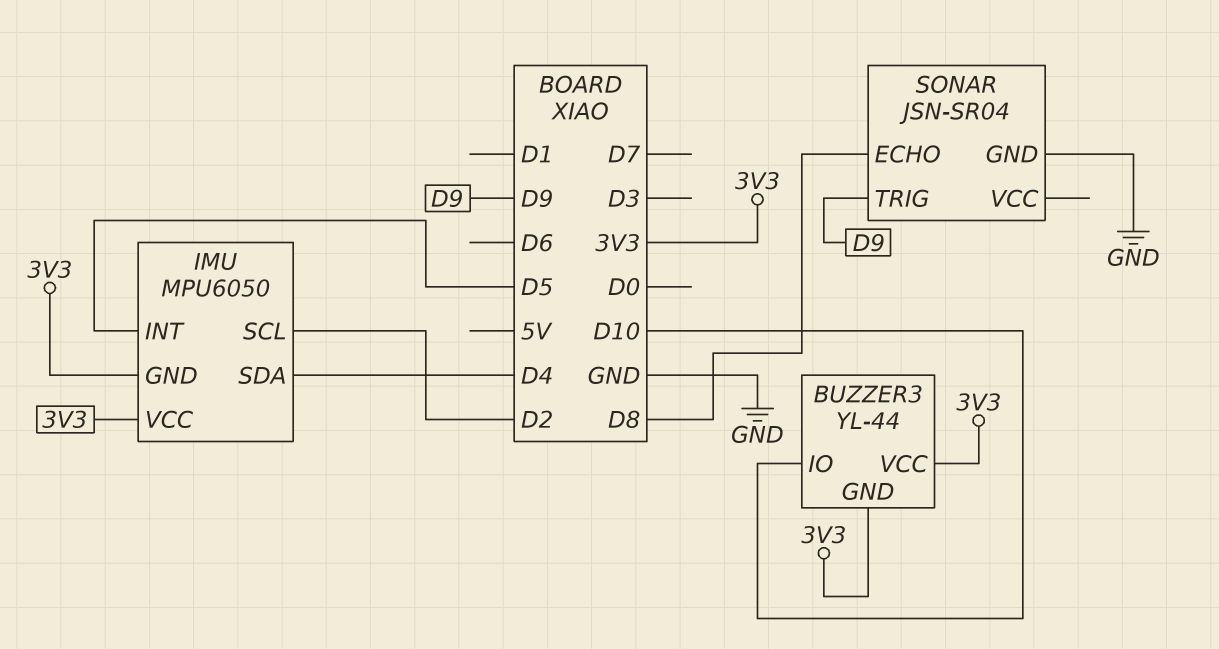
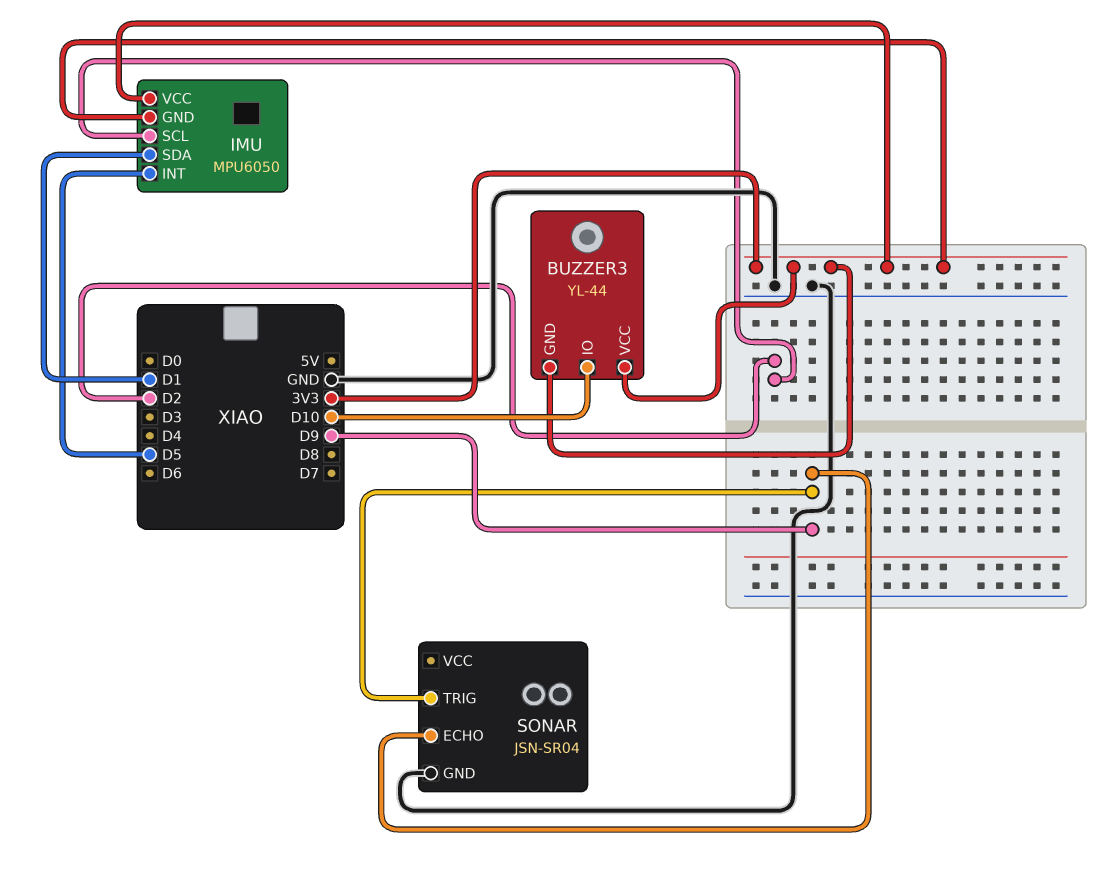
IMU pin SDA: D4 -> D1
SONAR pin ECHO: D8 -> D9

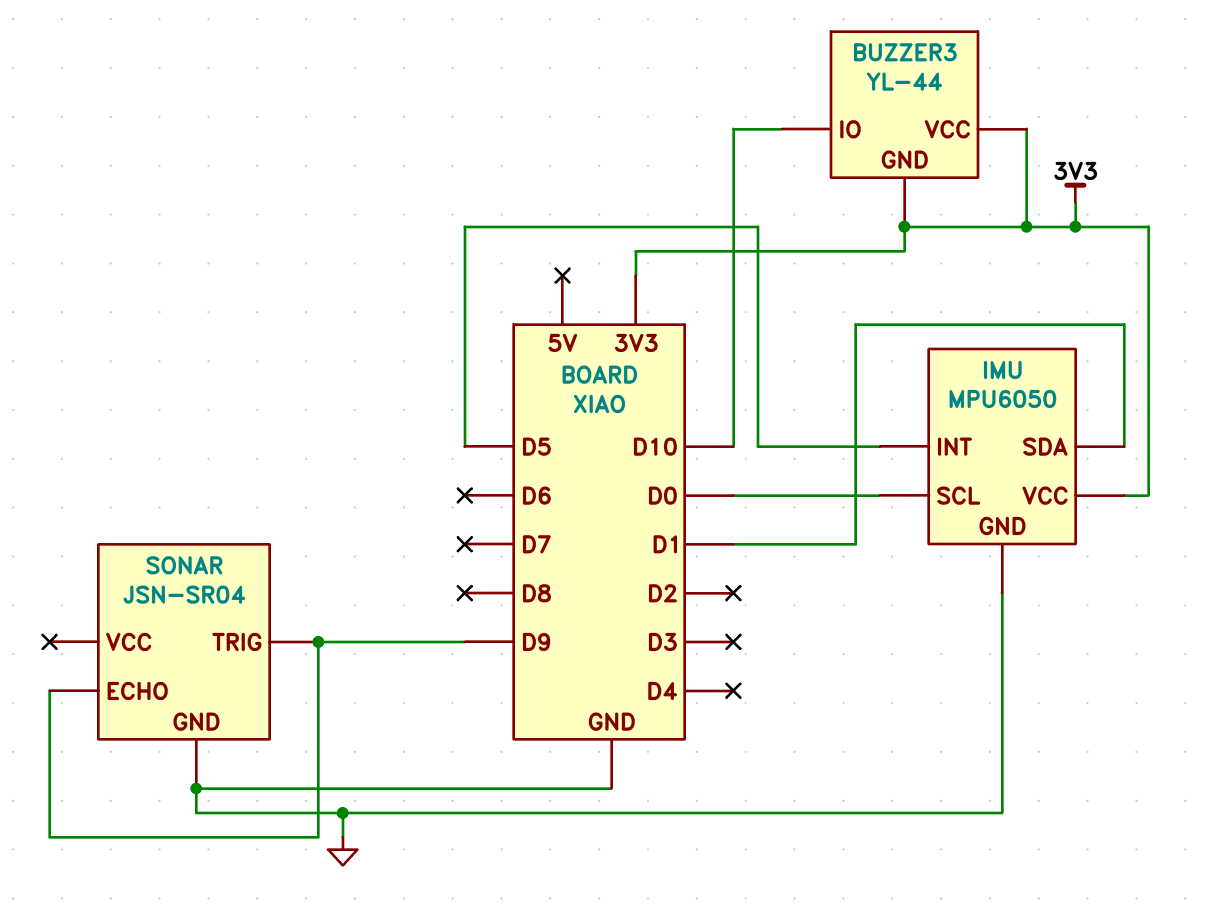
IMU pin GND: 3V3 -> GND
IMU pin SCL: D2 -> D0

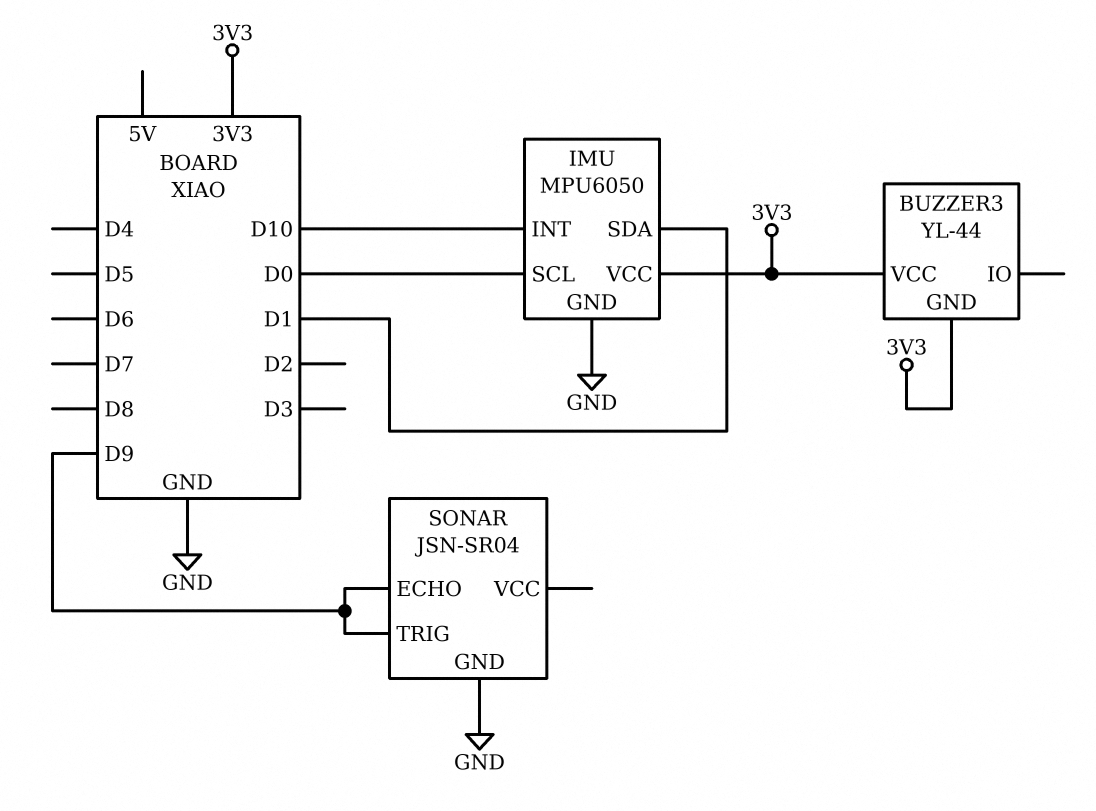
BUZZER3 pin IO: D10 -> none
IMU pin INT: D5 -> D10

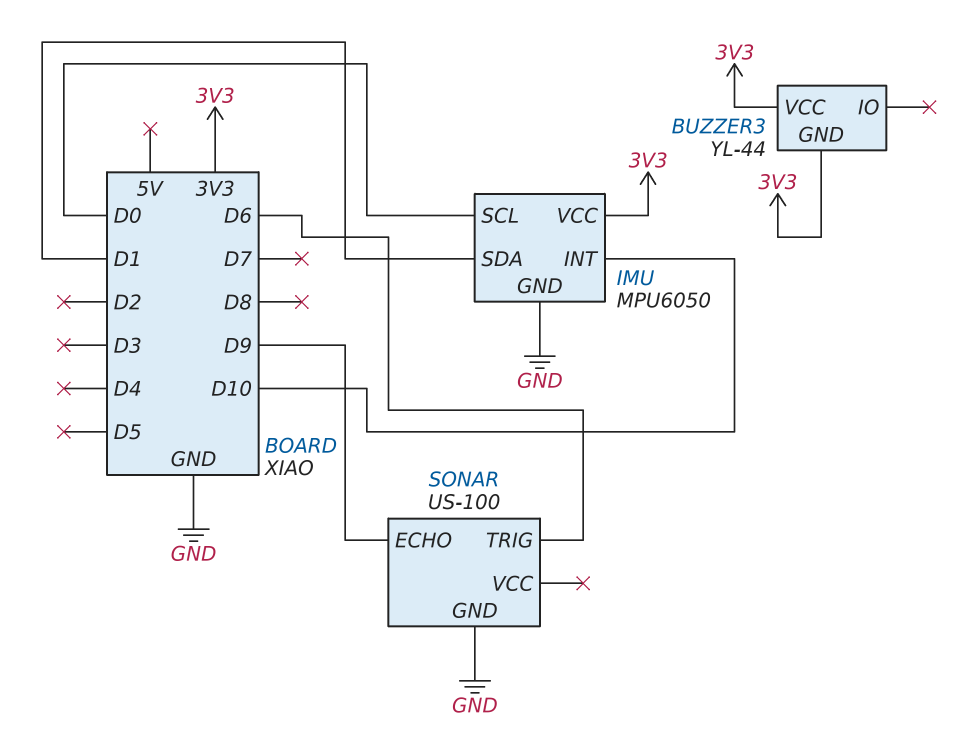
SONAR: JSN-SR04 -> US-100
SONAR pin TRIG: D9 -> D6

